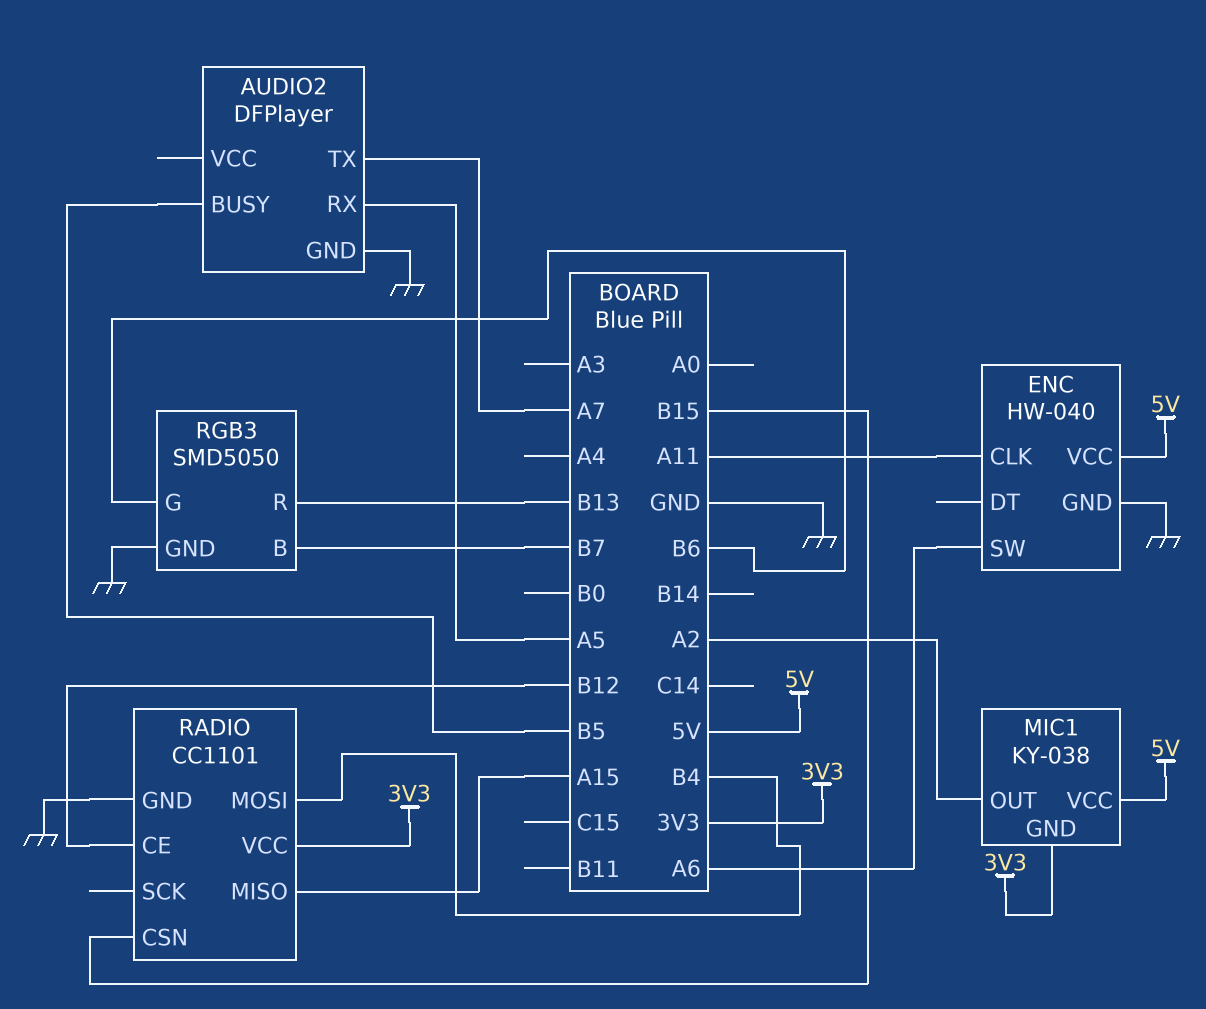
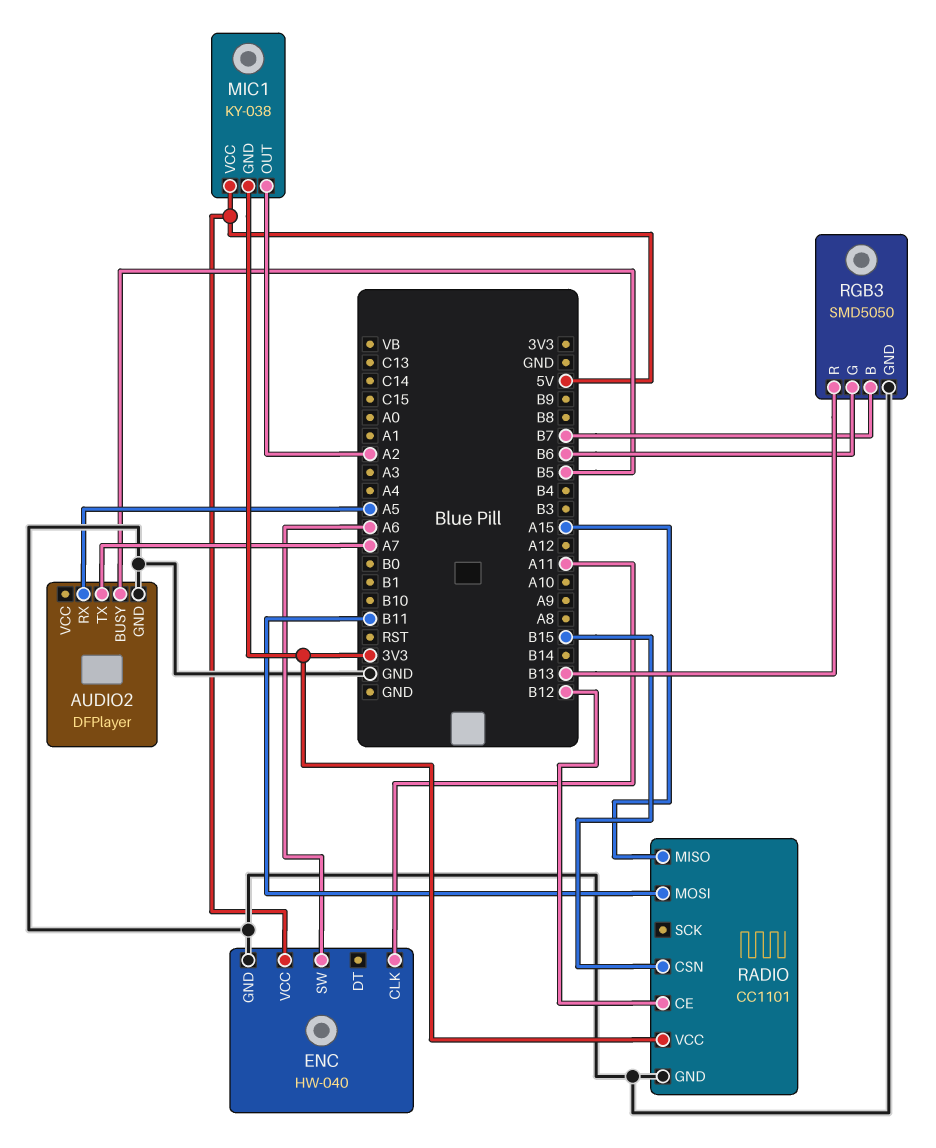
RADIO pin MOSI: B4 -> B11

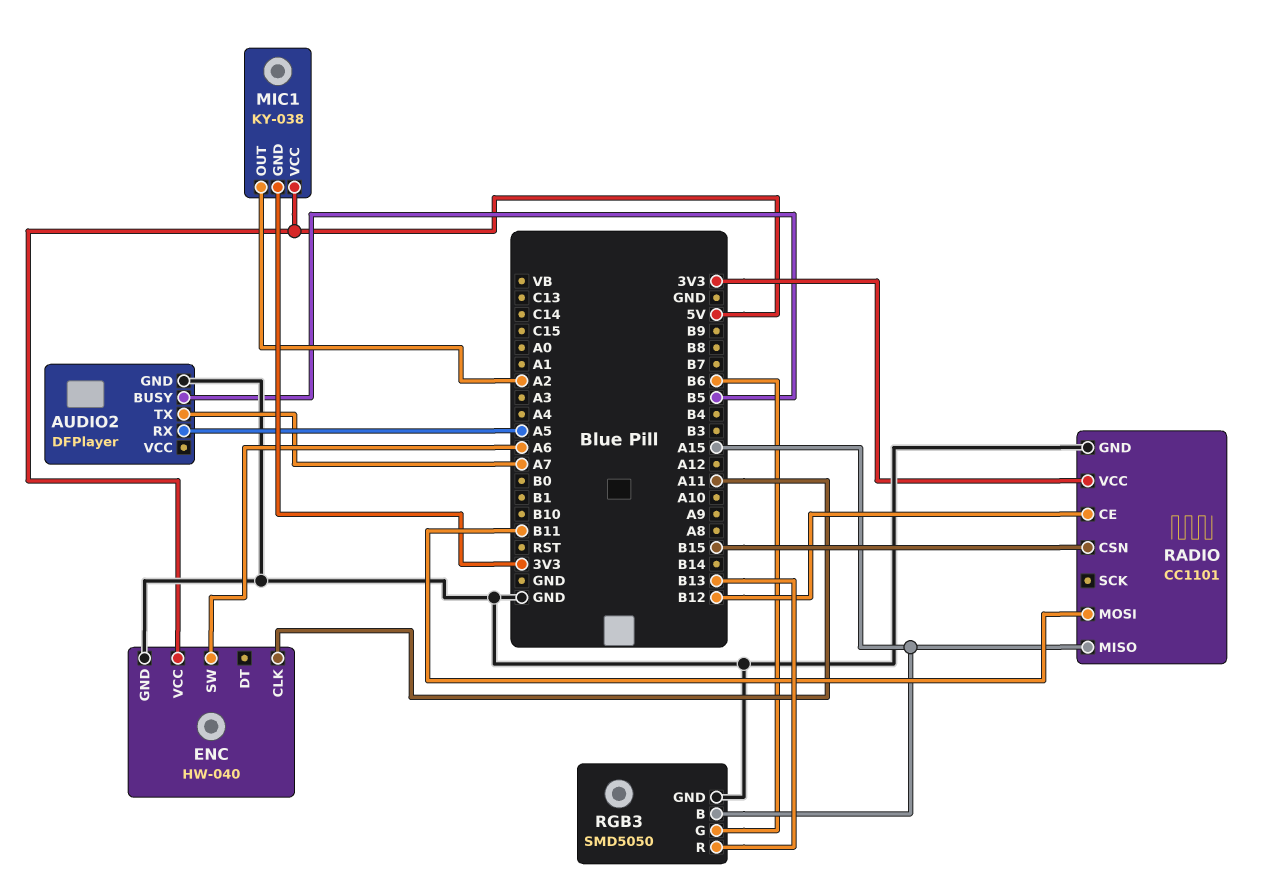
RGB3 pin B: B7 -> A15

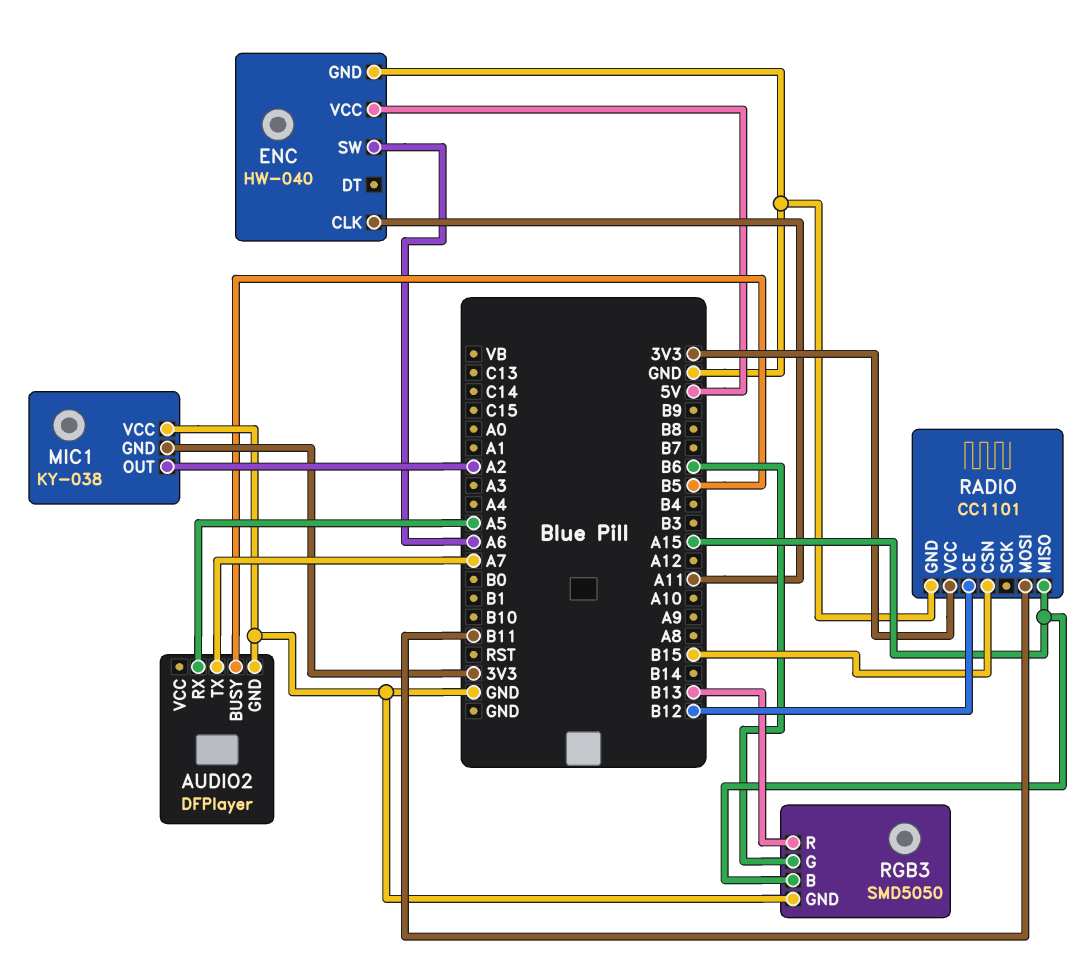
MIC1 pin VCC: 5V -> GND

